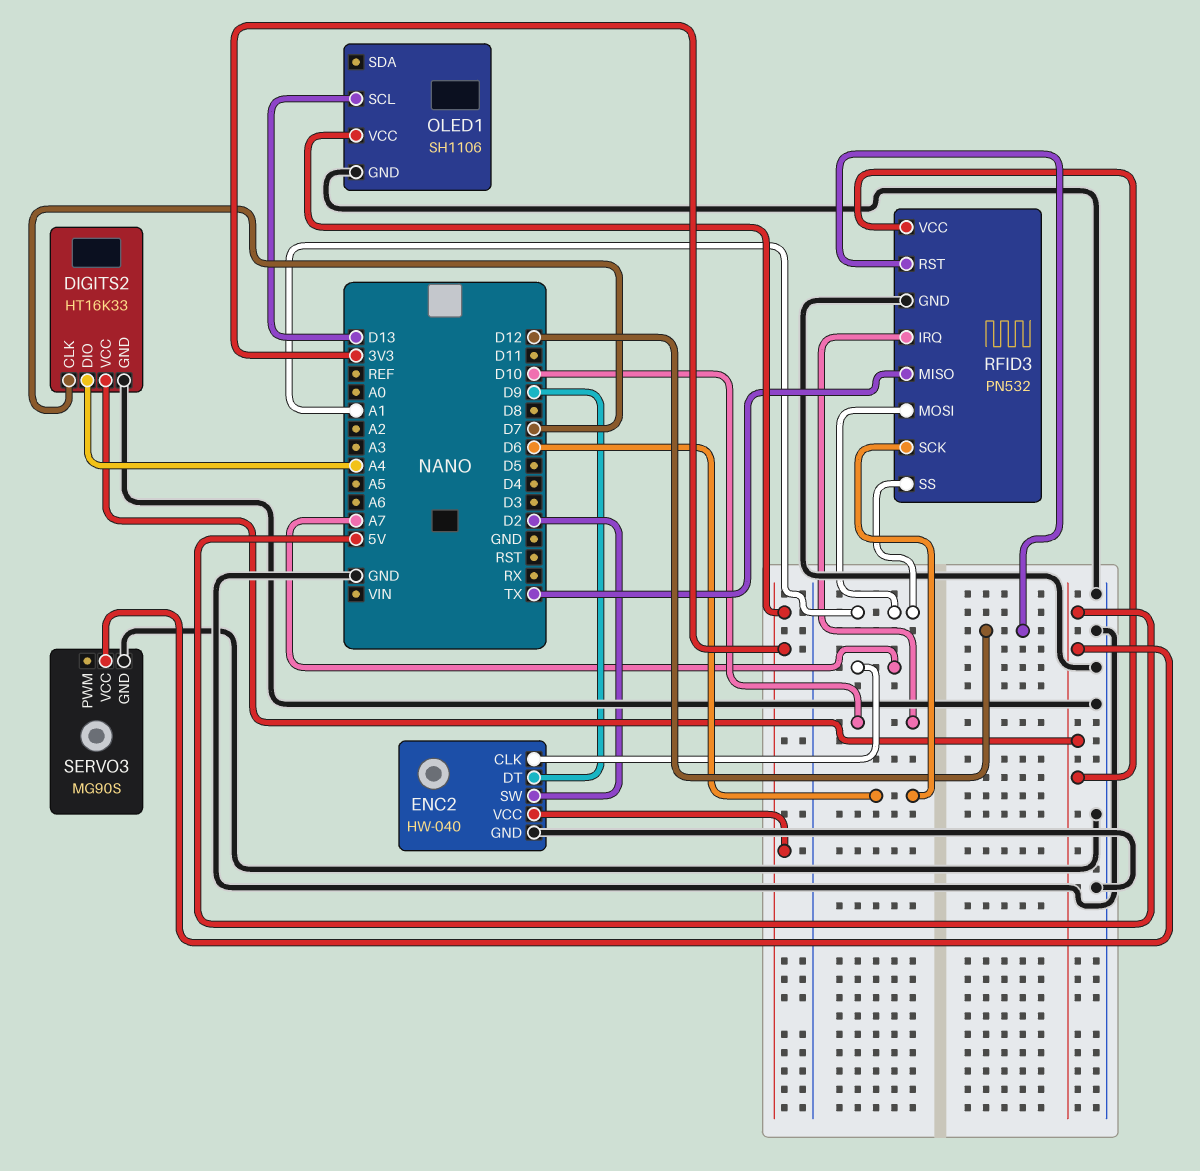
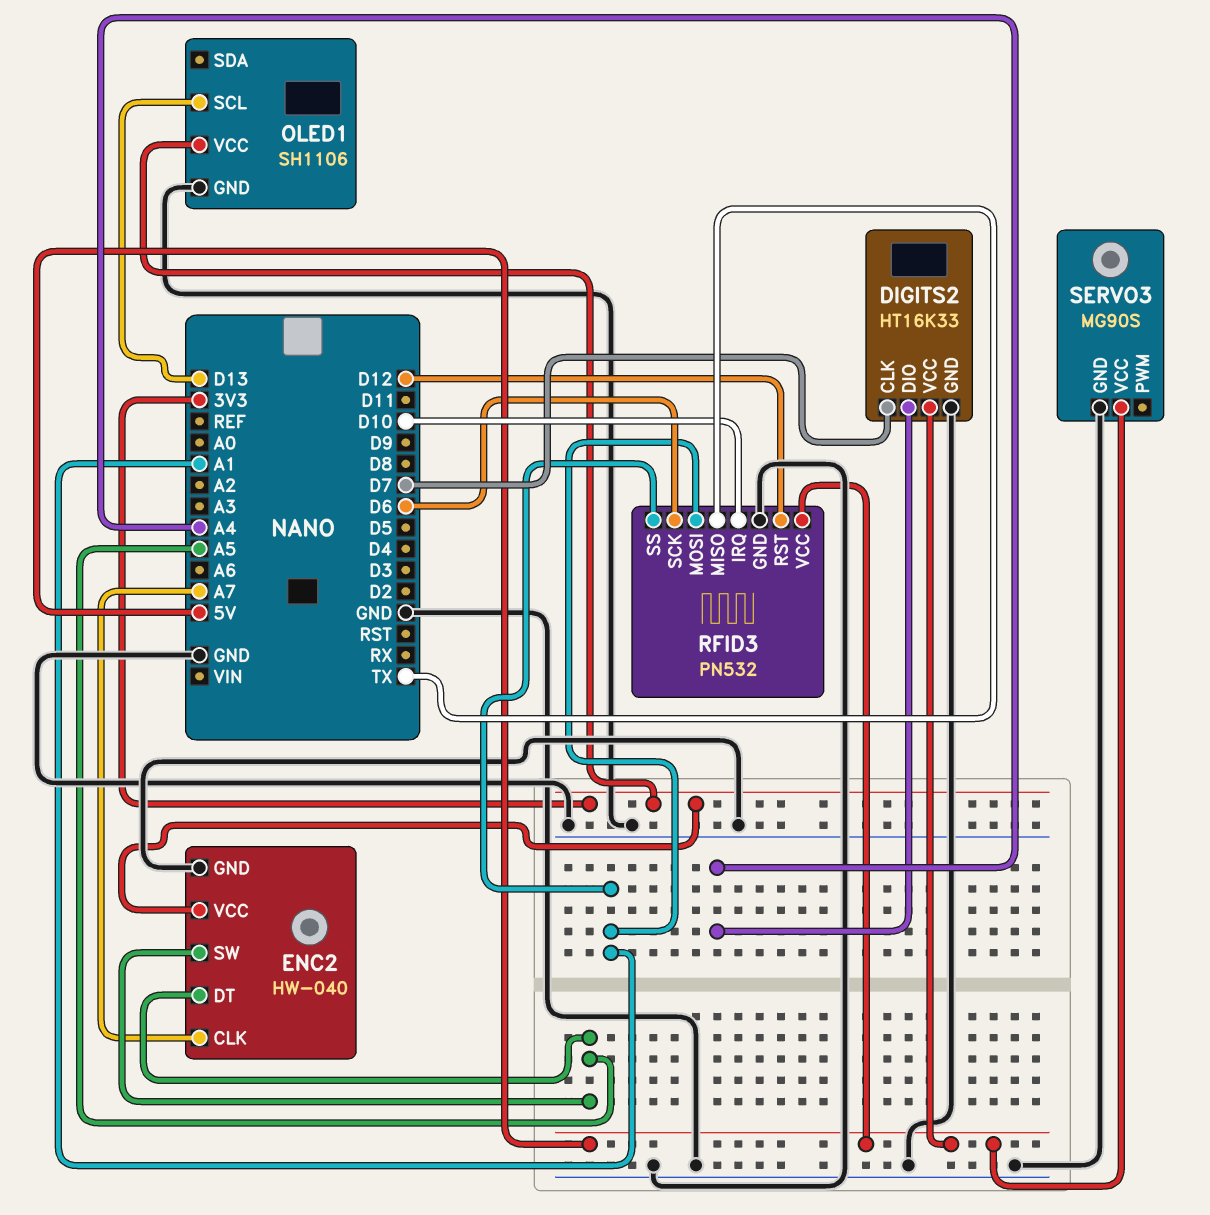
ENC2 pin DT: D9 -> A5
ENC2 pin SW: D2 -> A5

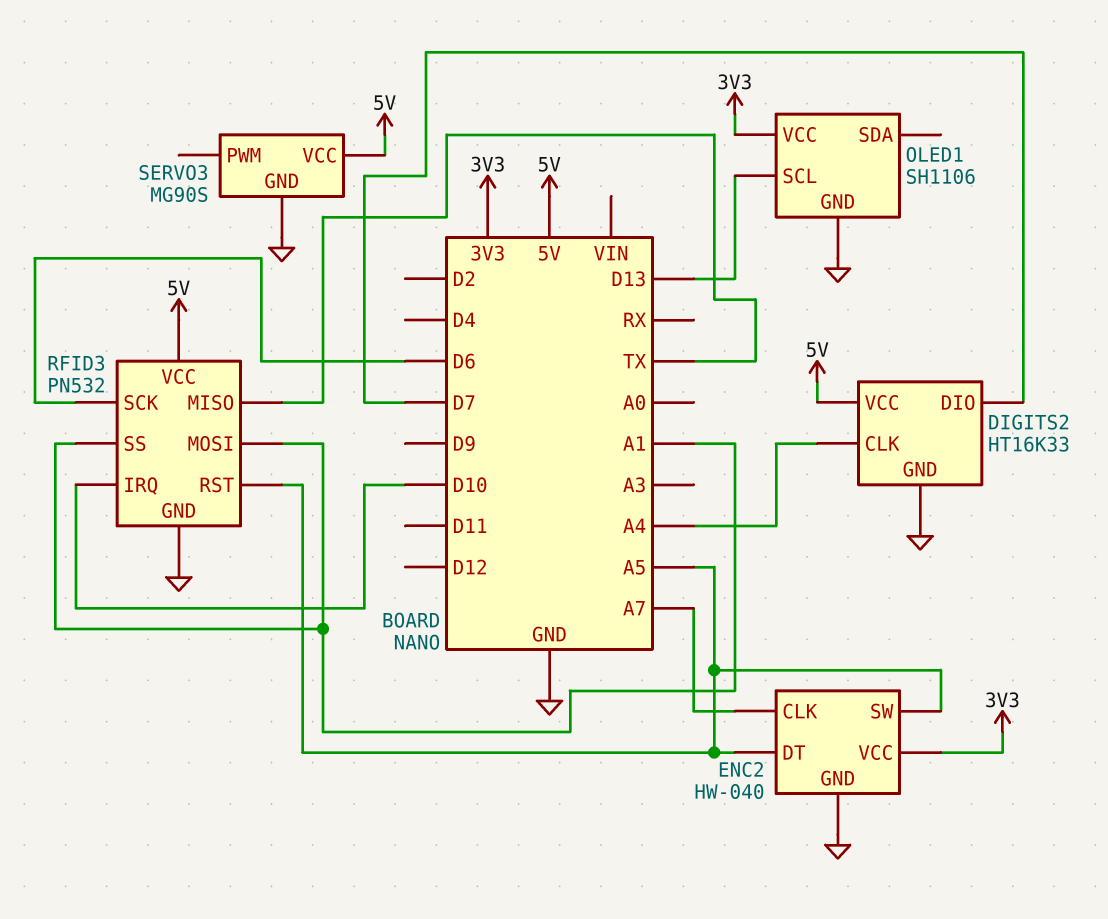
DIGITS2 pin CLK: D7 -> A4
DIGITS2 pin DIO: A4 -> D7
RFID3 pin RST: D12 -> A5

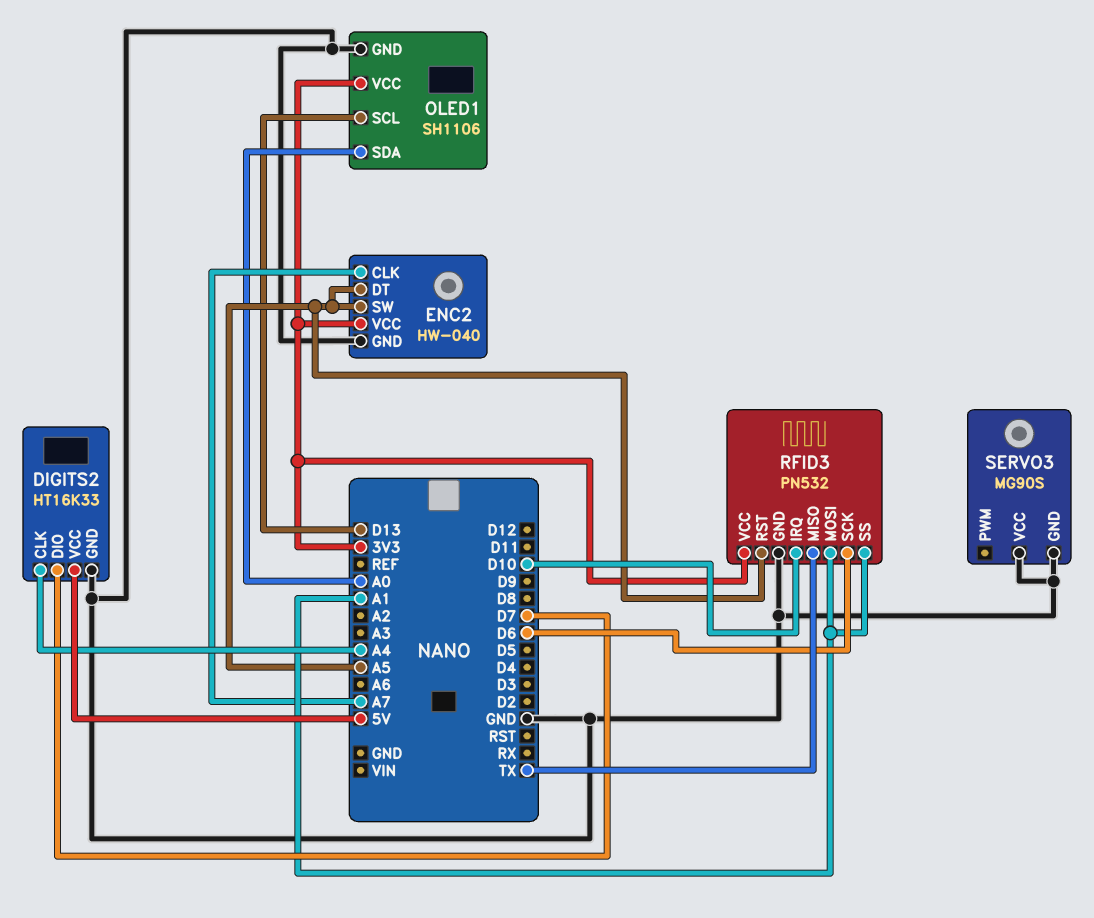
OLED1 pin SDA: none -> A0
RFID3 pin VCC: 5V -> 3V3
SERVO3 pin VCC: 5V -> GND

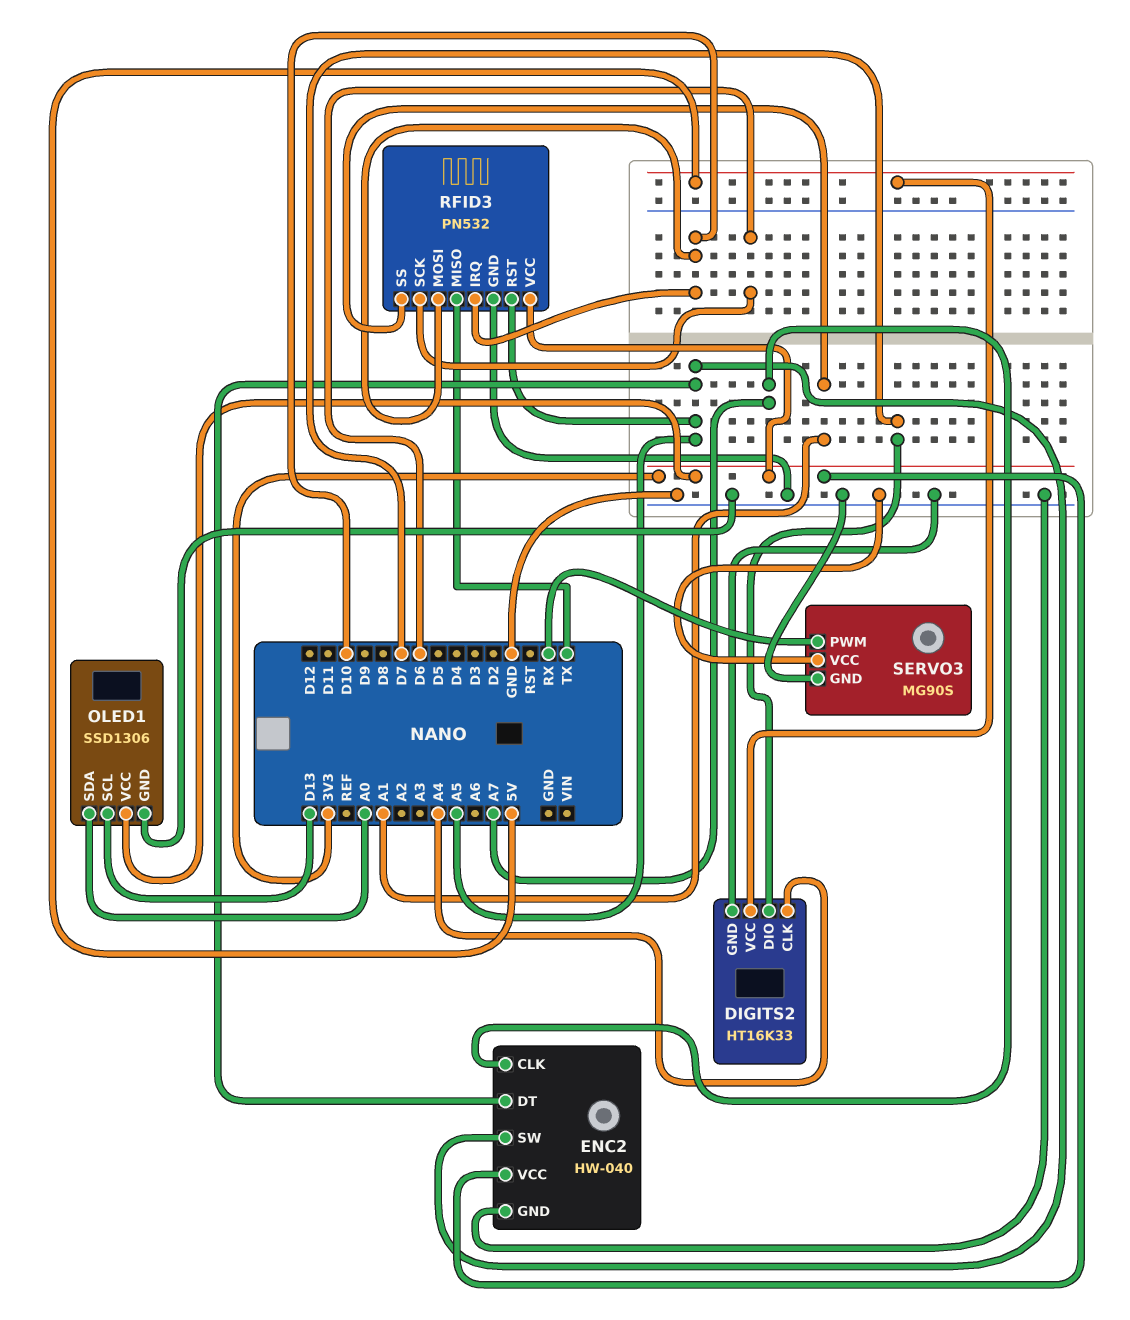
OLED1: SH1106 -> SSD1306
RFID3 pin MOSI: A1 -> D10
SERVO3 pin PWM: none -> RX

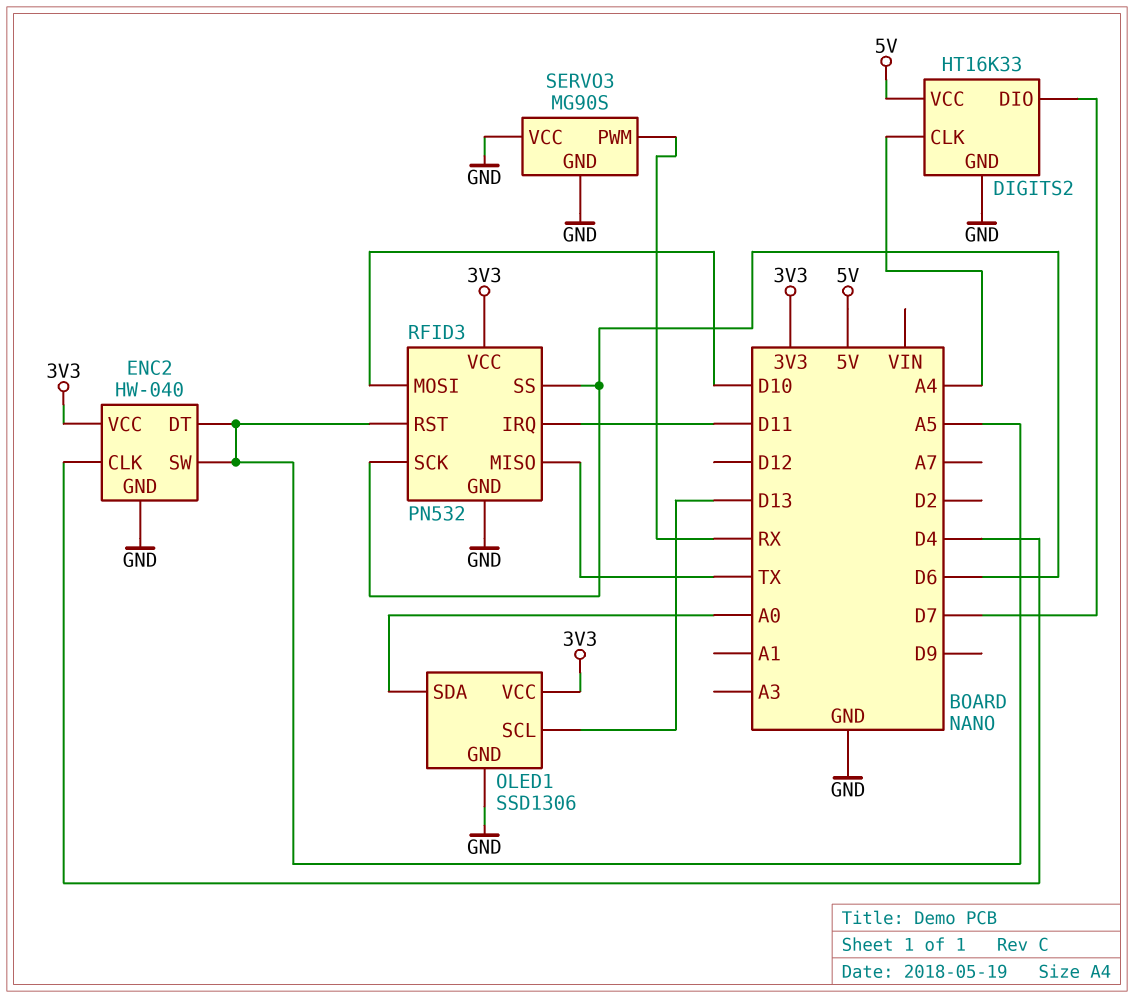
ENC2 pin CLK: A7 -> D4
RFID3 pin IRQ: D10 -> D11
RFID3 pin SS: A1 -> D6

